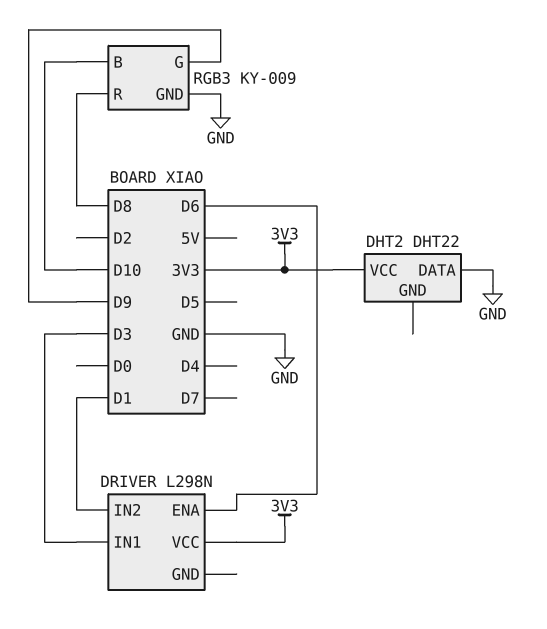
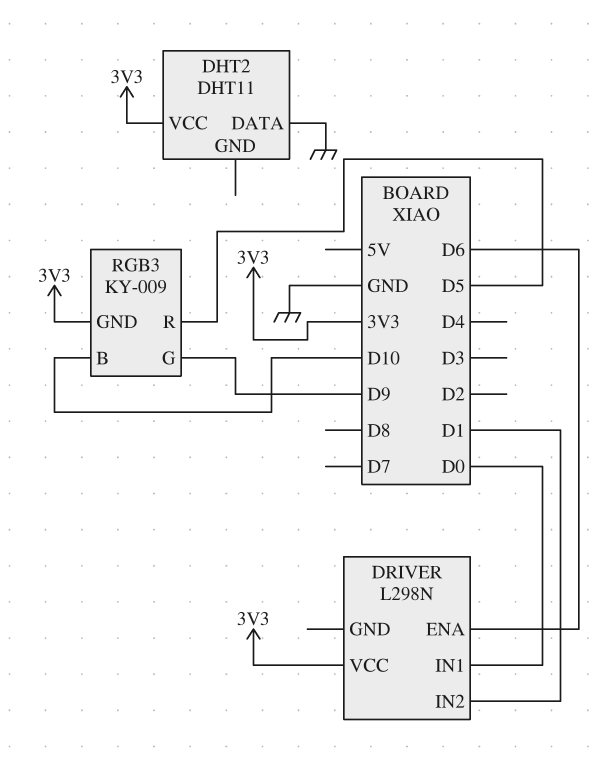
DHT2: DHT22 -> DHT11
DRIVER pin IN1: D3 -> D0
RGB3 pin GND: GND -> 3V3
RGB3 pin R: D8 -> D5

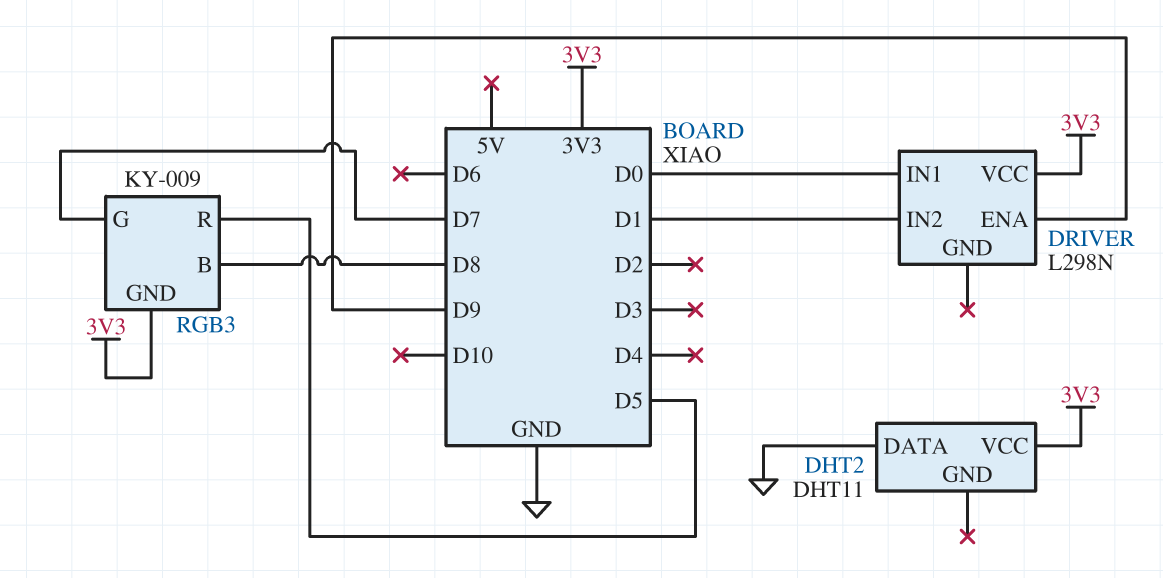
DRIVER pin ENA: D6 -> D9
RGB3 pin B: D10 -> D8
RGB3 pin G: D9 -> D7

